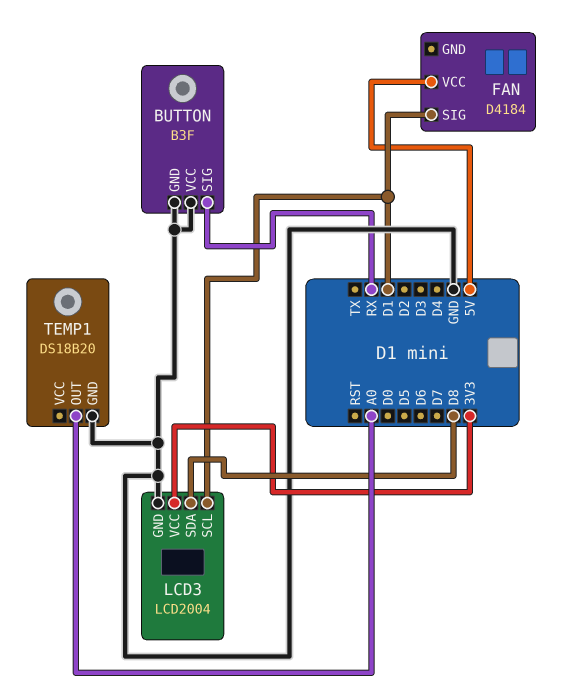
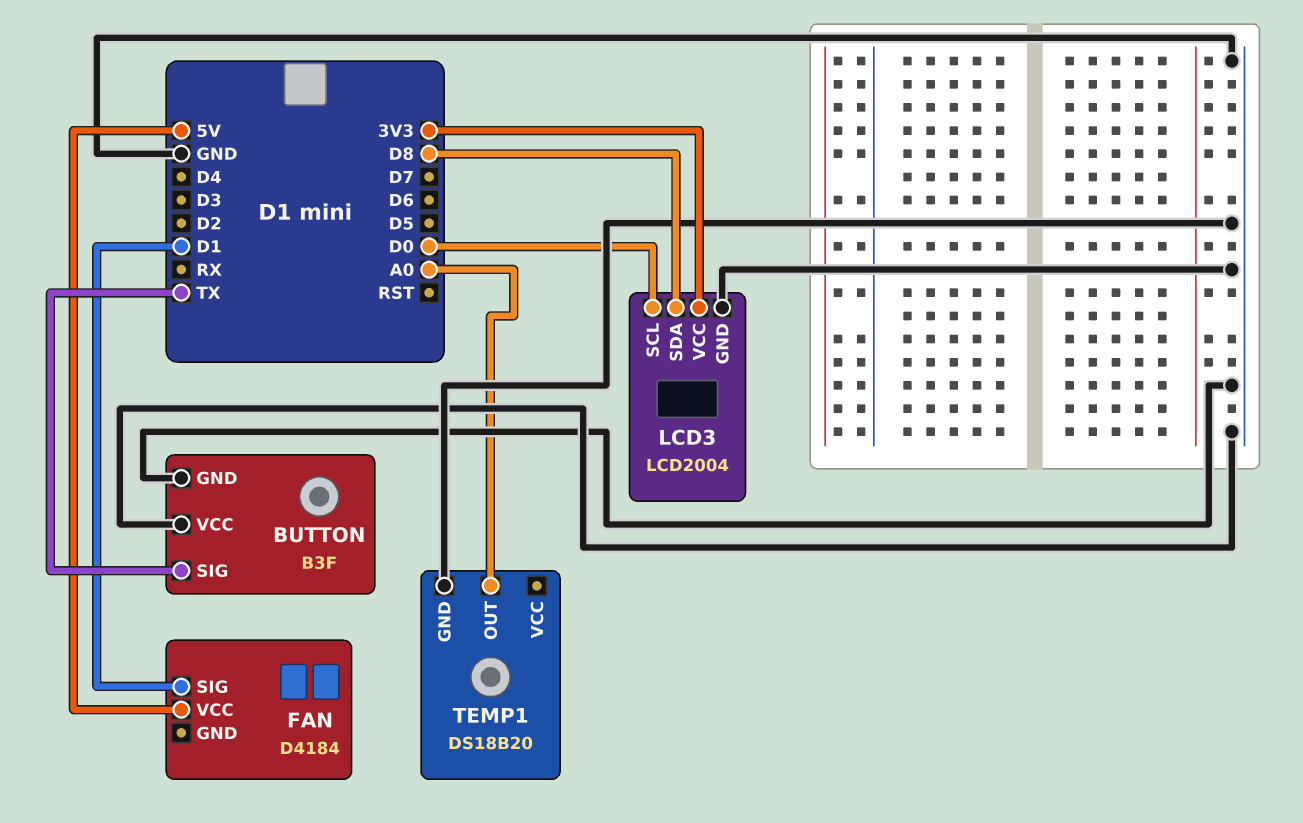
BUTTON pin SIG: RX -> TX
LCD3 pin SCL: D1 -> D0

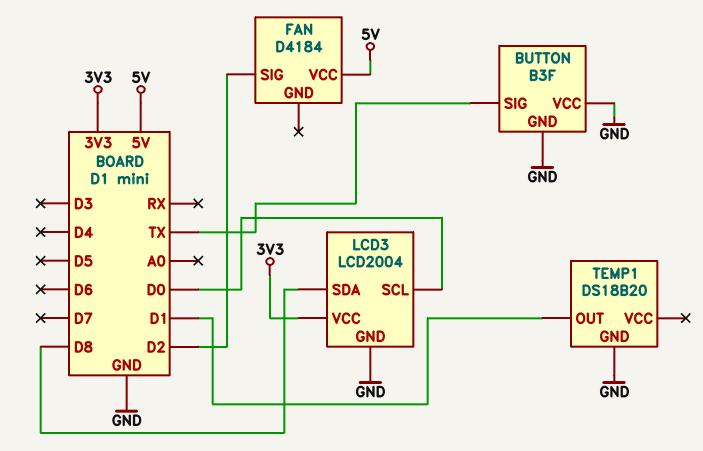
FAN pin SIG: D1 -> D2
TEMP1 pin OUT: A0 -> D1

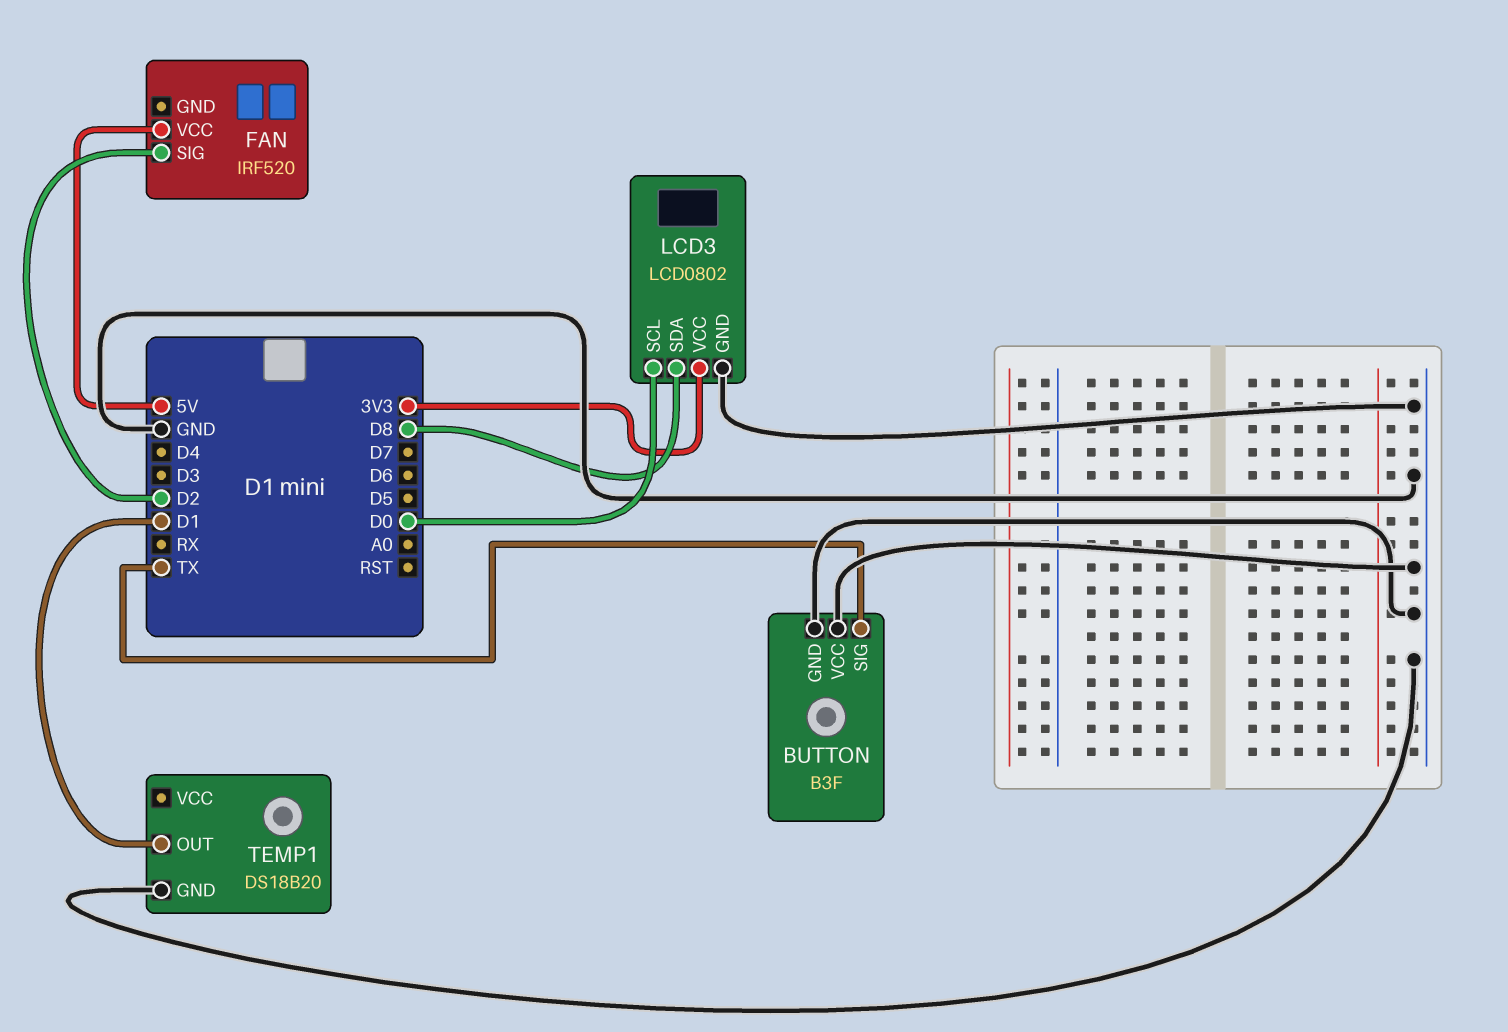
FAN: D4184 -> IRF520
LCD3: LCD2004 -> LCD0802

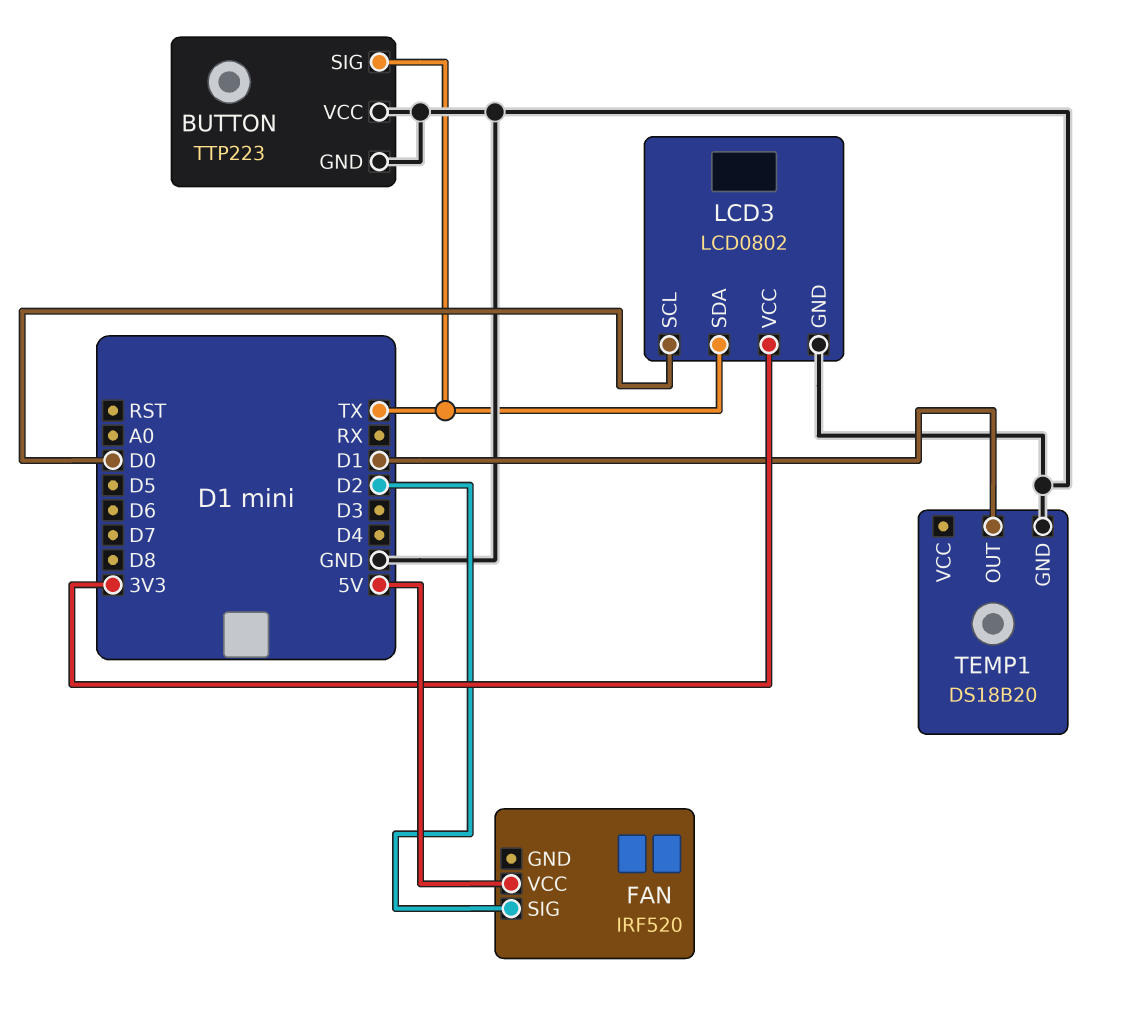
BUTTON: B3F -> TTP223
LCD3 pin SDA: D8 -> TX

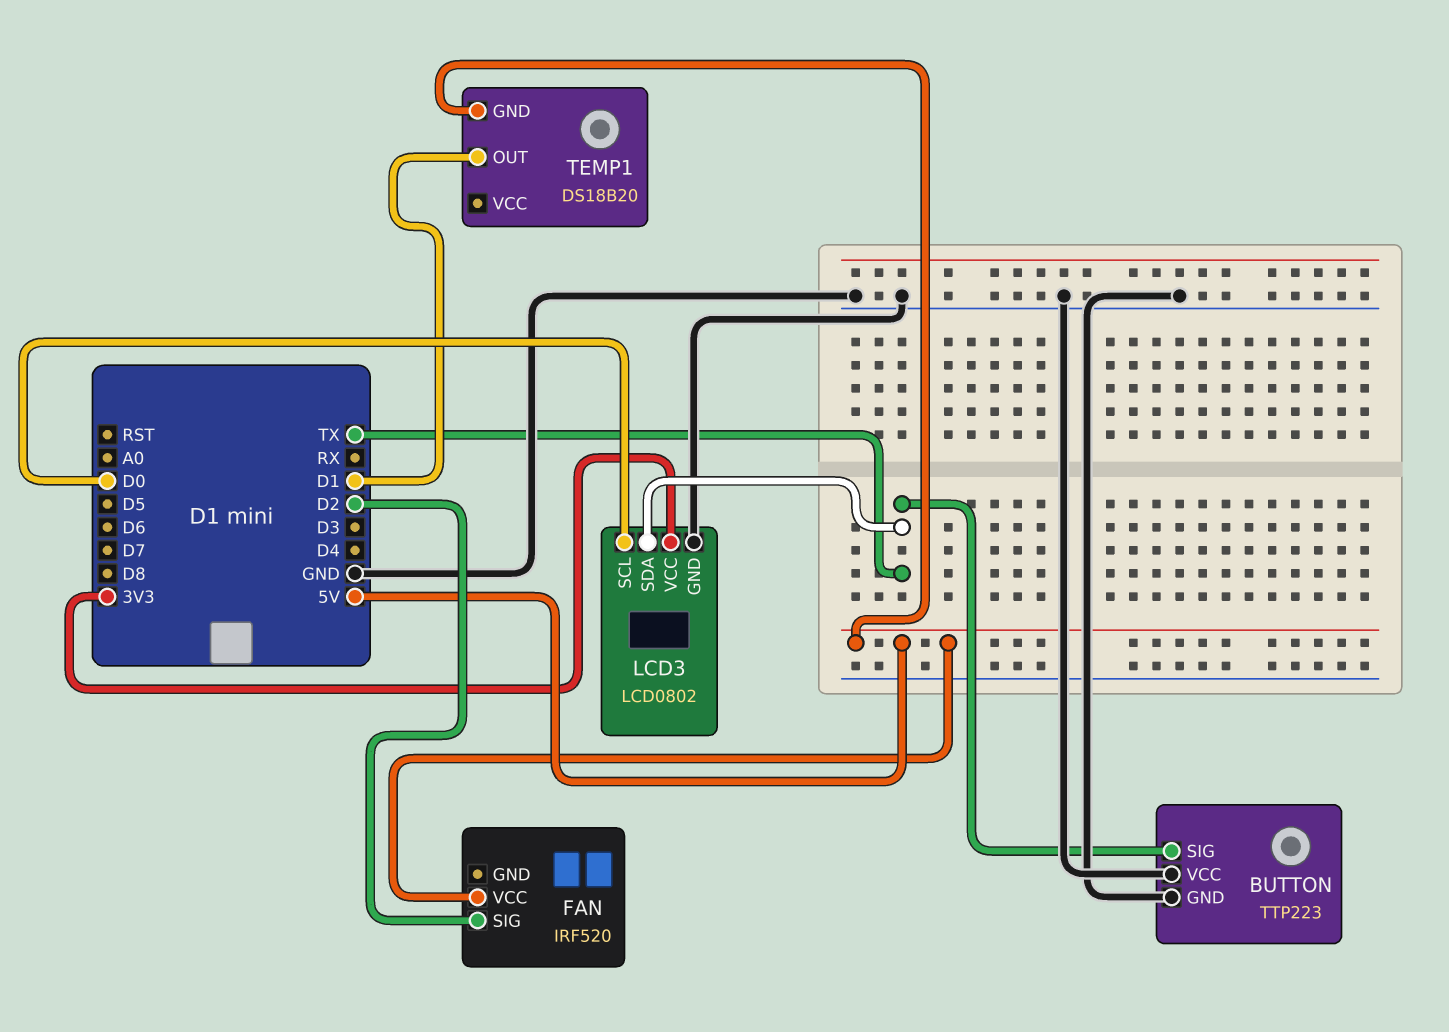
TEMP1 pin GND: GND -> 5V

